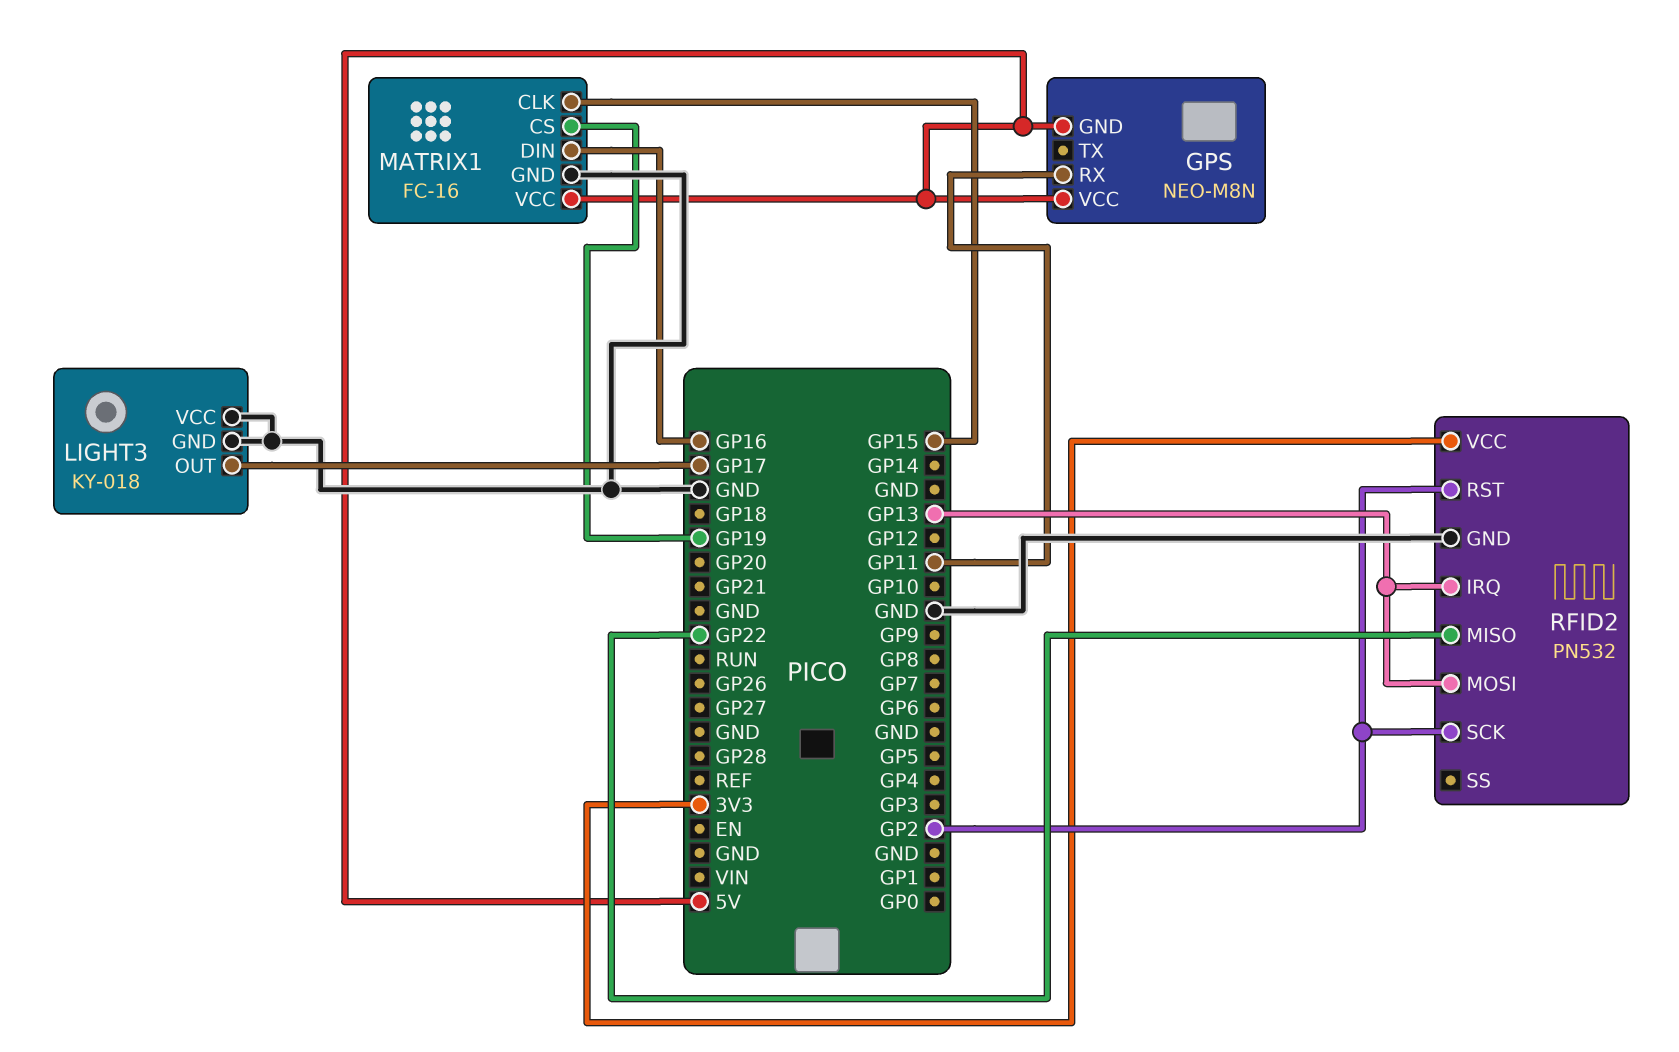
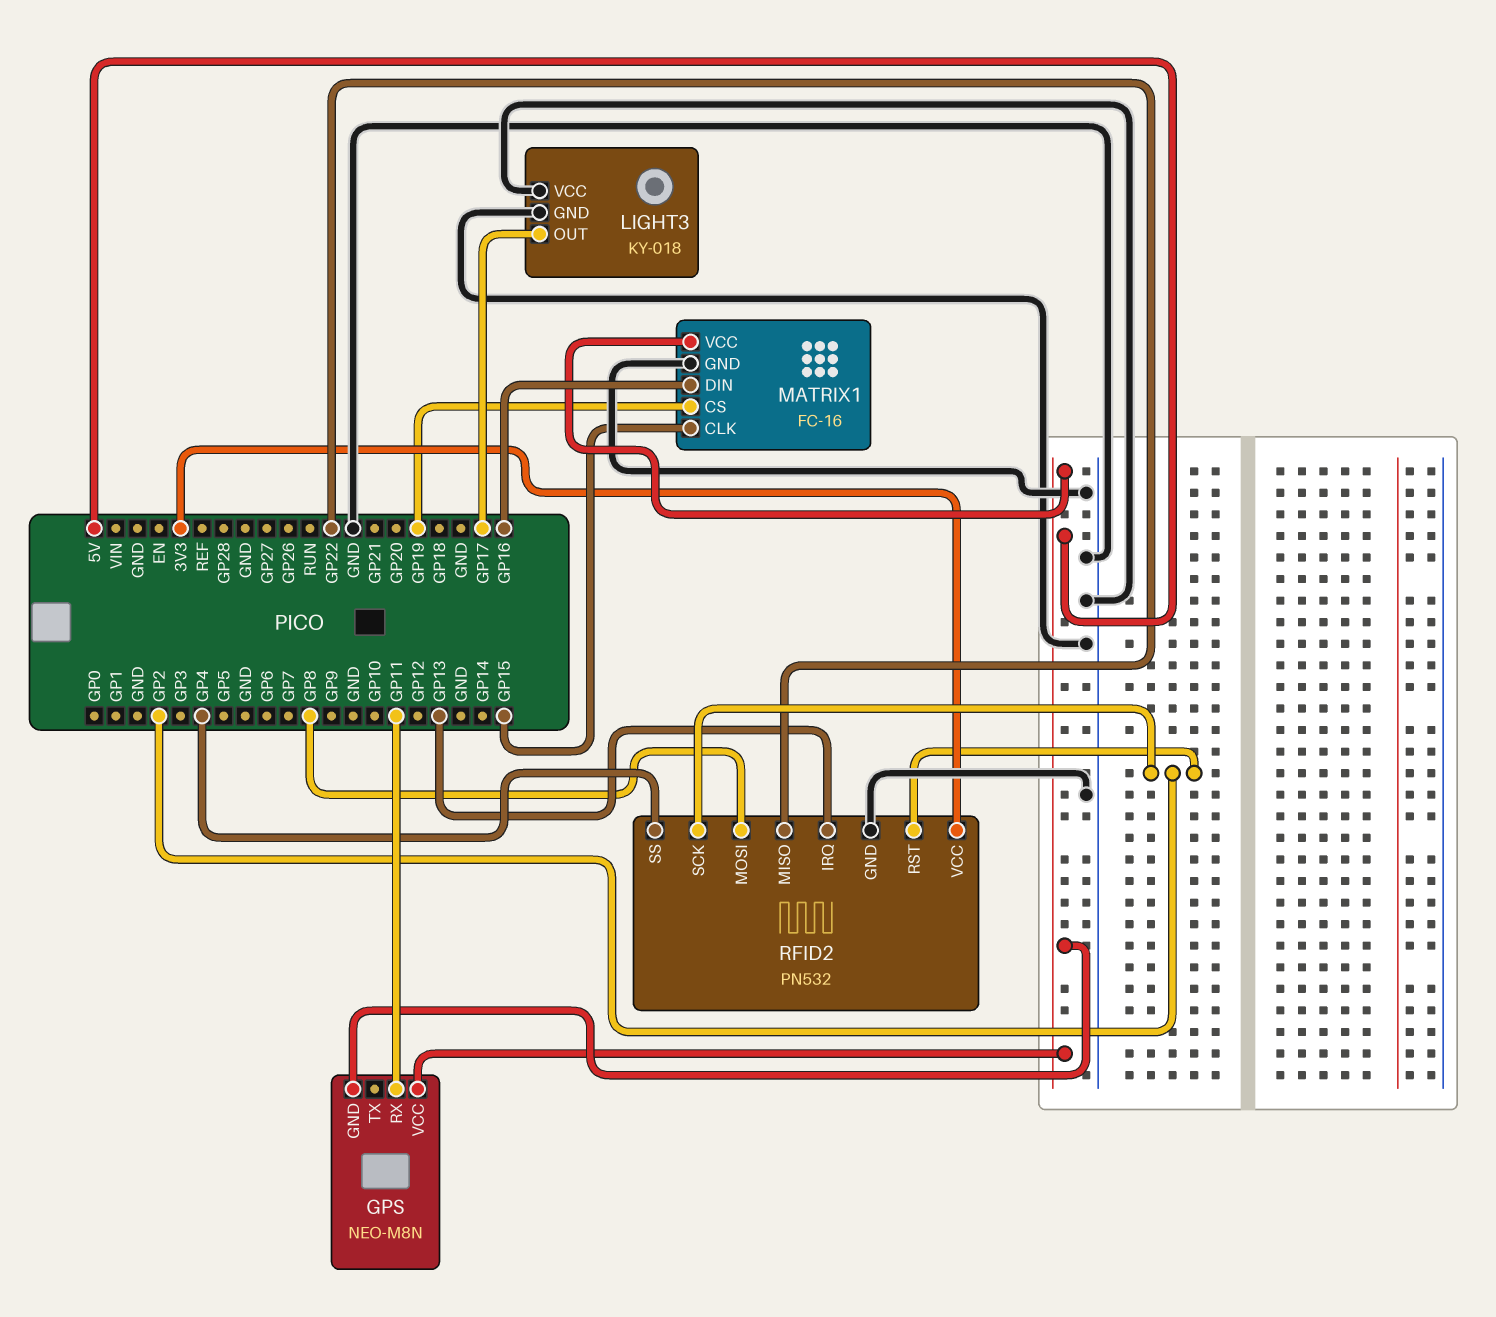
RFID2 pin MOSI: GP13 -> GP8
RFID2 pin SS: none -> GP4

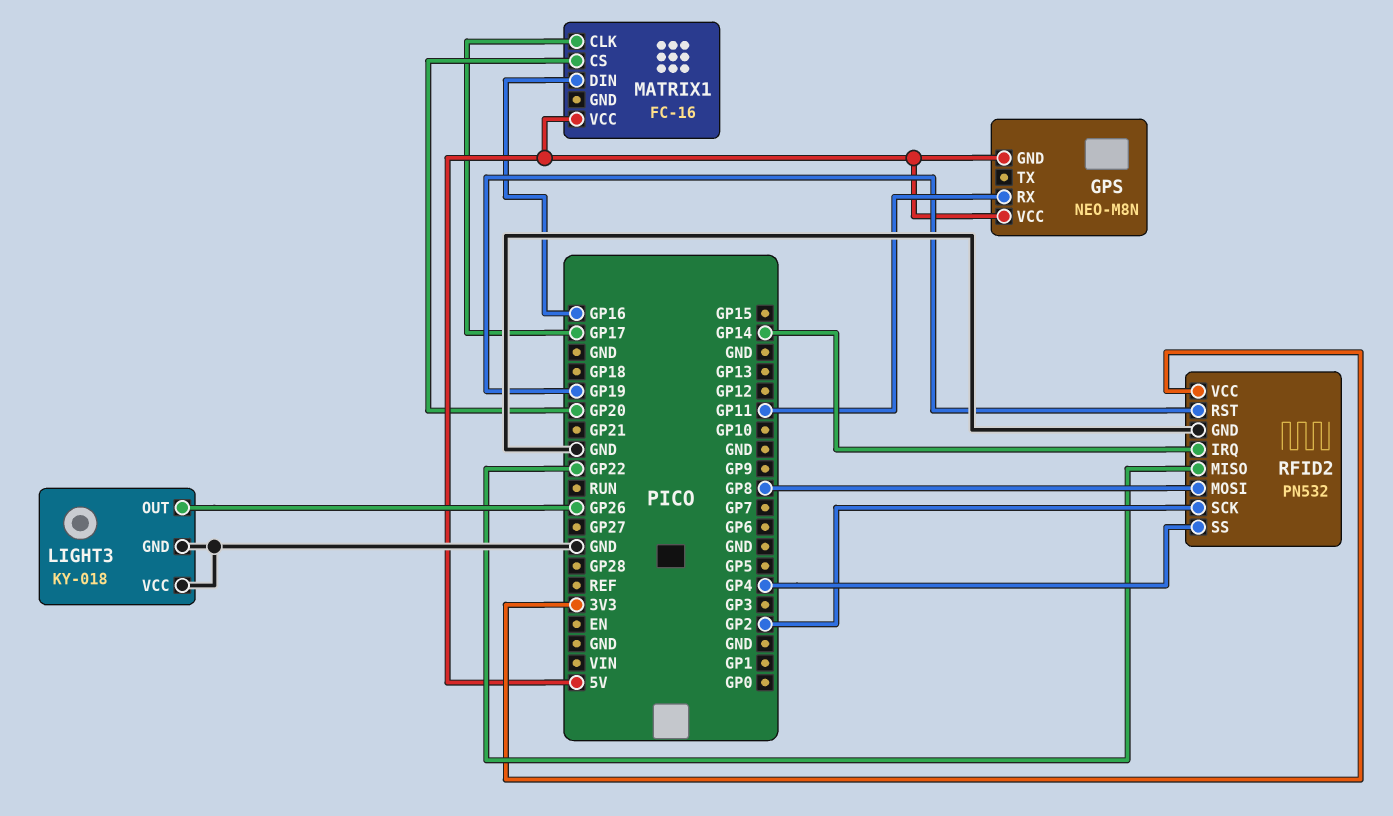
LIGHT3 pin OUT: GP17 -> GP26
MATRIX1 pin CLK: GP15 -> GP17
MATRIX1 pin CS: GP19 -> GP20
MATRIX1 pin GND: GND -> none
RFID2 pin IRQ: GP13 -> GP14
RFID2 pin RST: GP2 -> GP19

